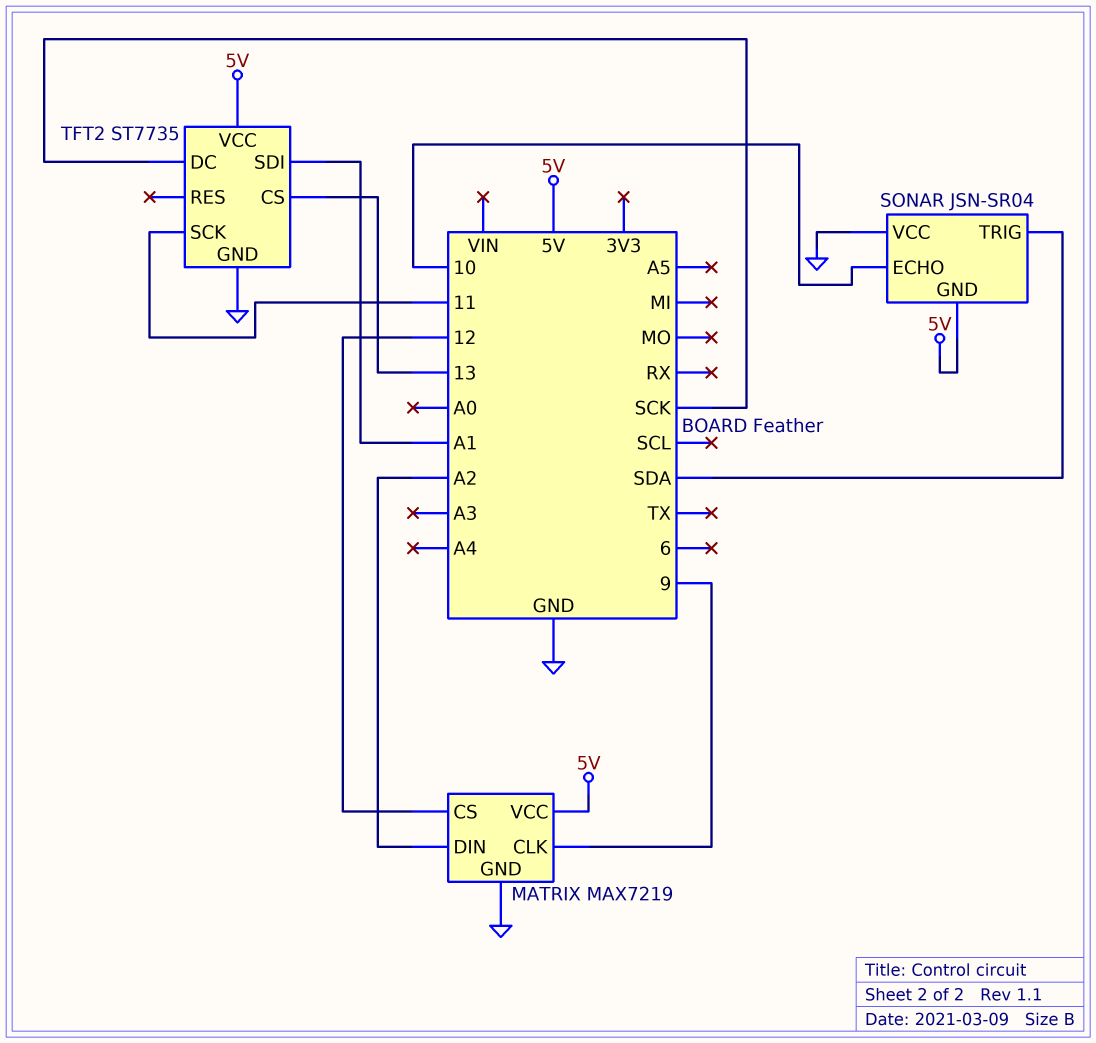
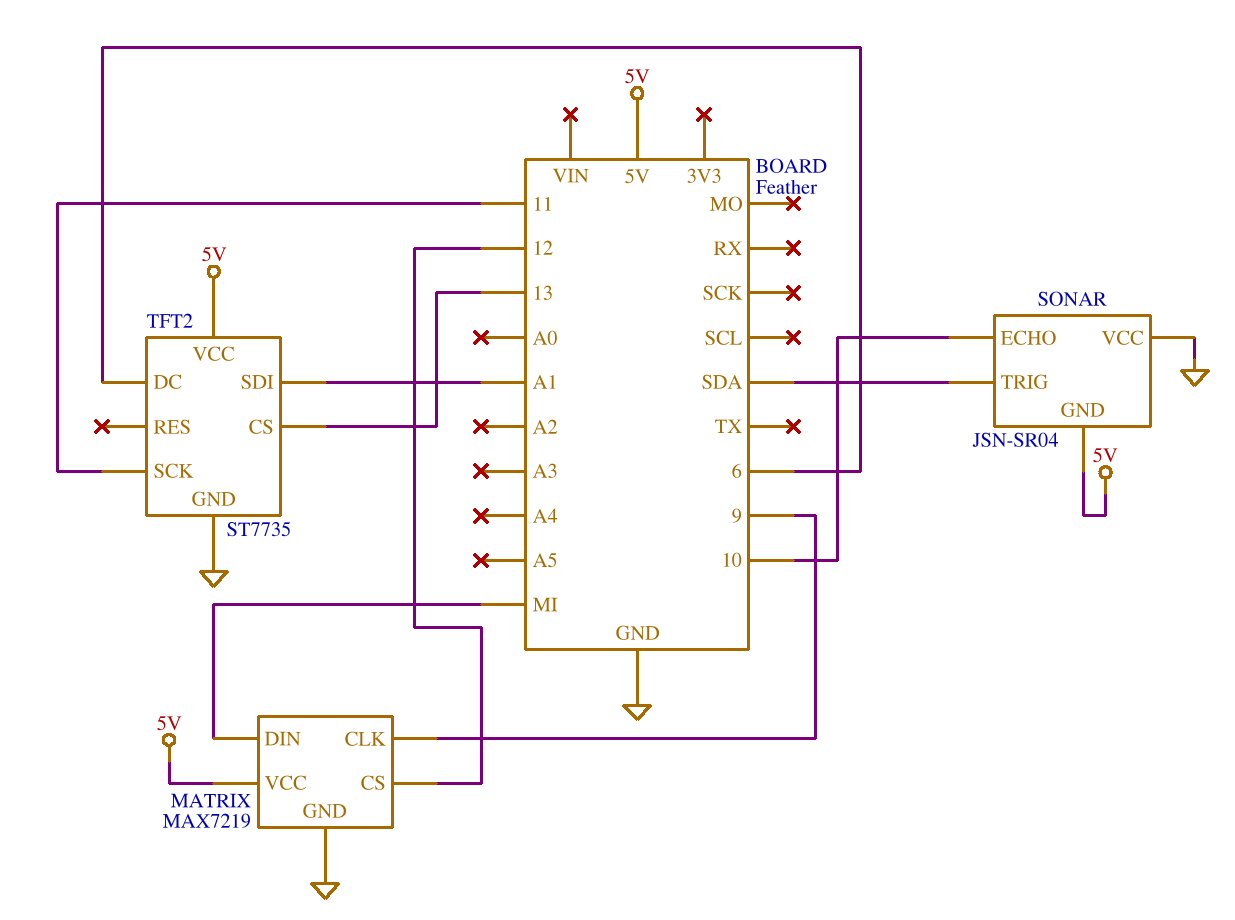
MATRIX pin DIN: A2 -> MI
TFT2 pin DC: SCK -> 6

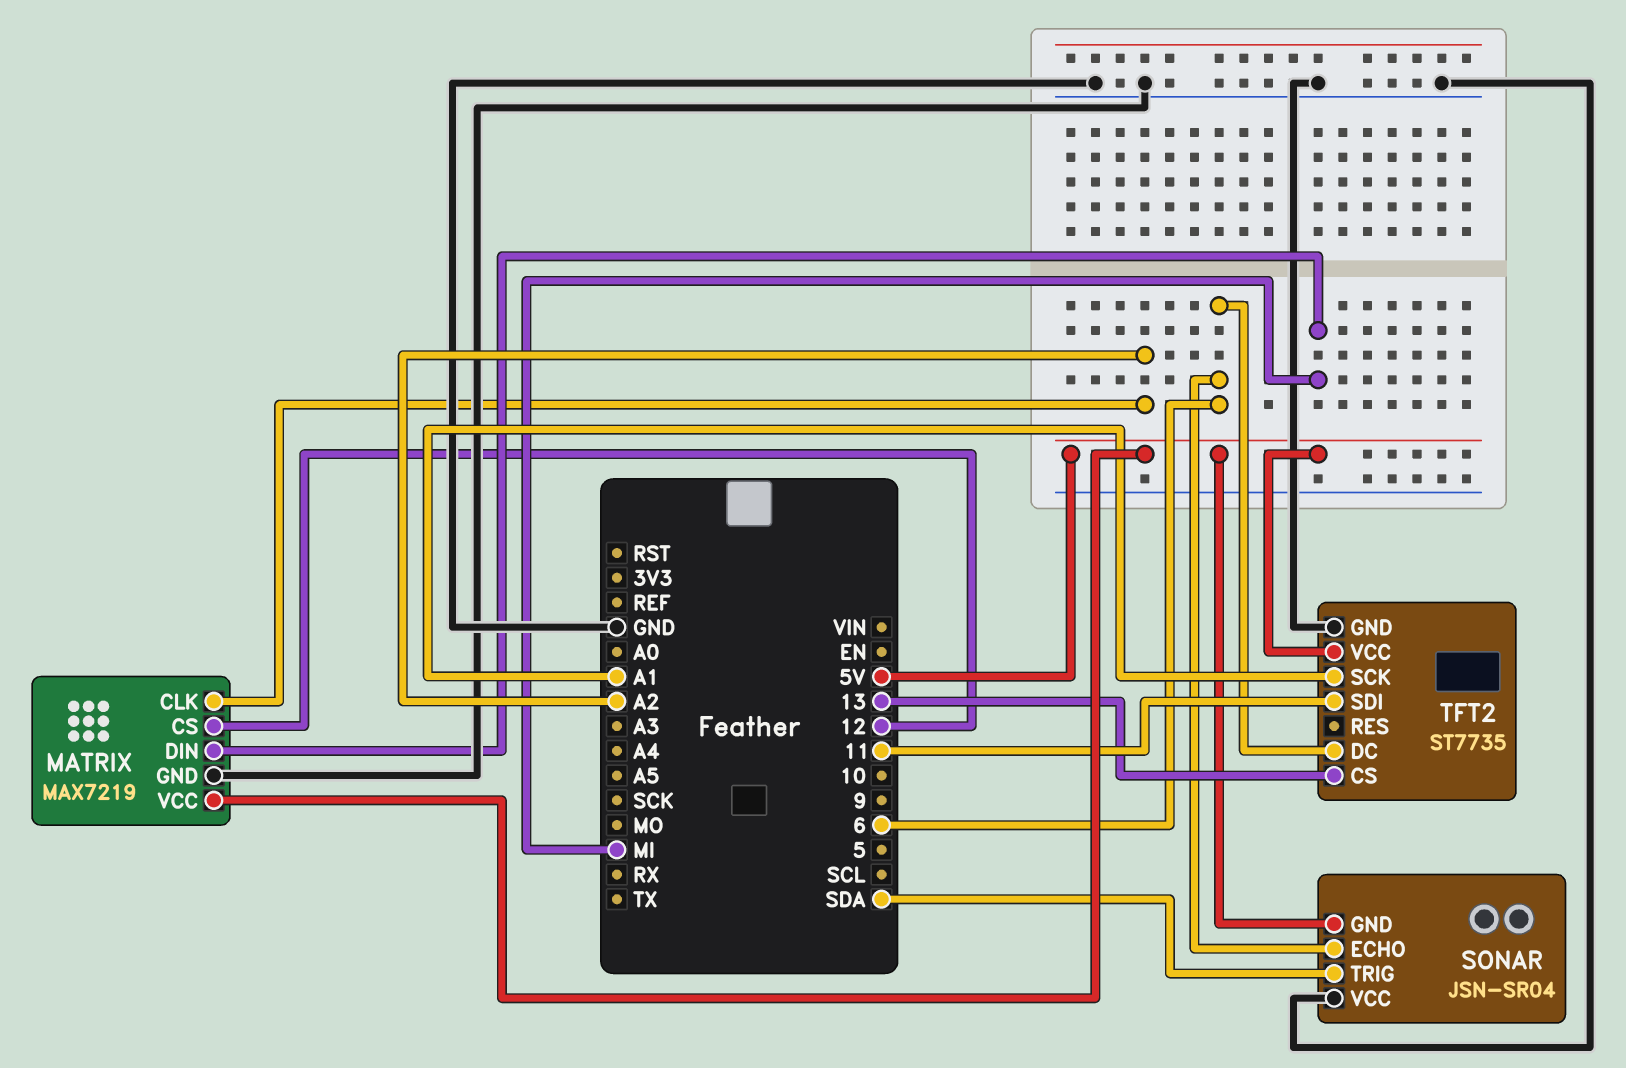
MATRIX pin CLK: 9 -> A2
SONAR pin ECHO: 10 -> 6
TFT2 pin SCK: 11 -> A1
TFT2 pin SDI: A1 -> 11

